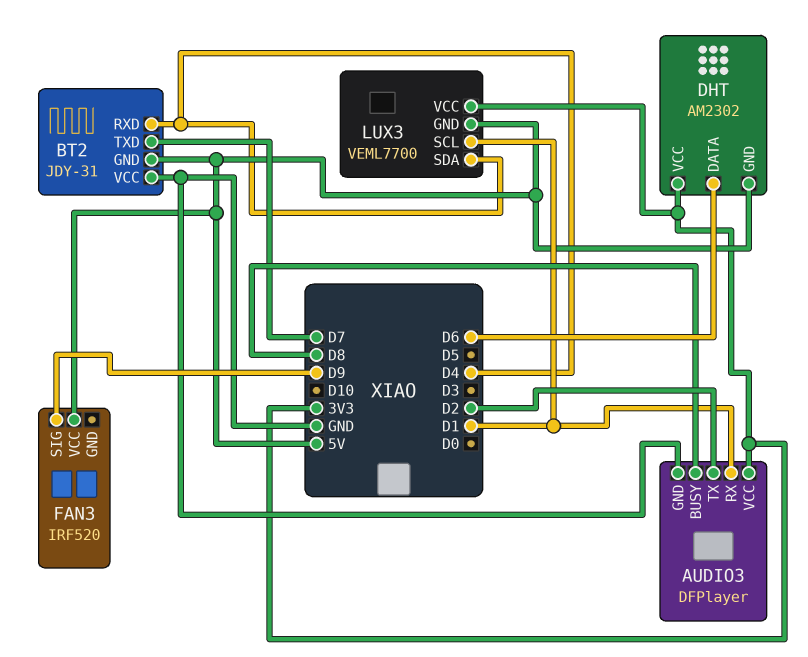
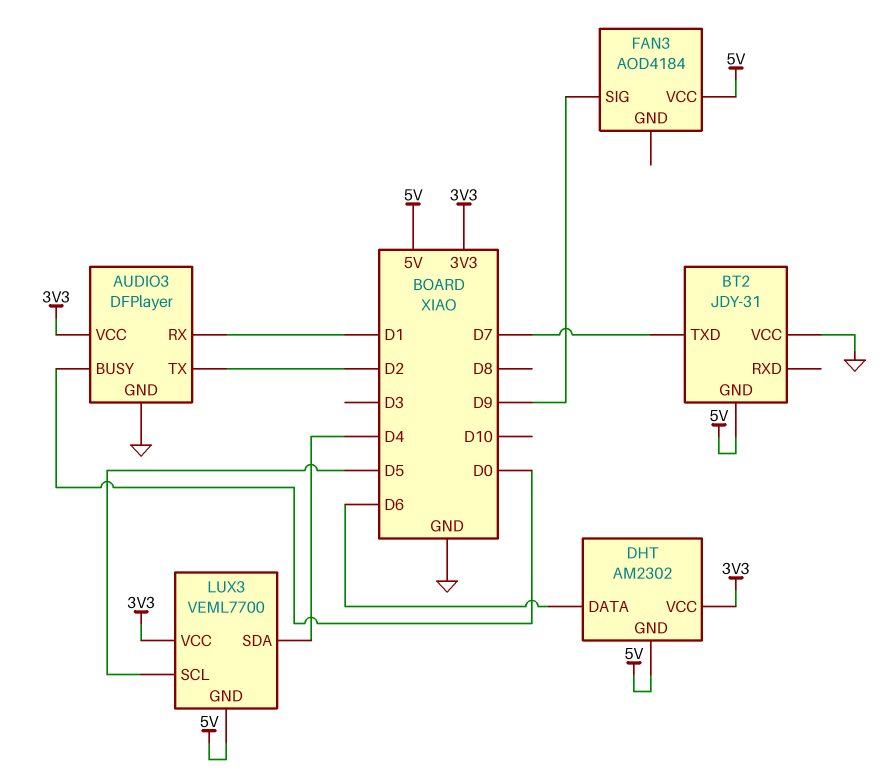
AUDIO3 pin BUSY: D8 -> D0
BT2 pin RXD: D4 -> none
FAN3: IRF520 -> AOD4184
LUX3 pin SCL: D1 -> D5

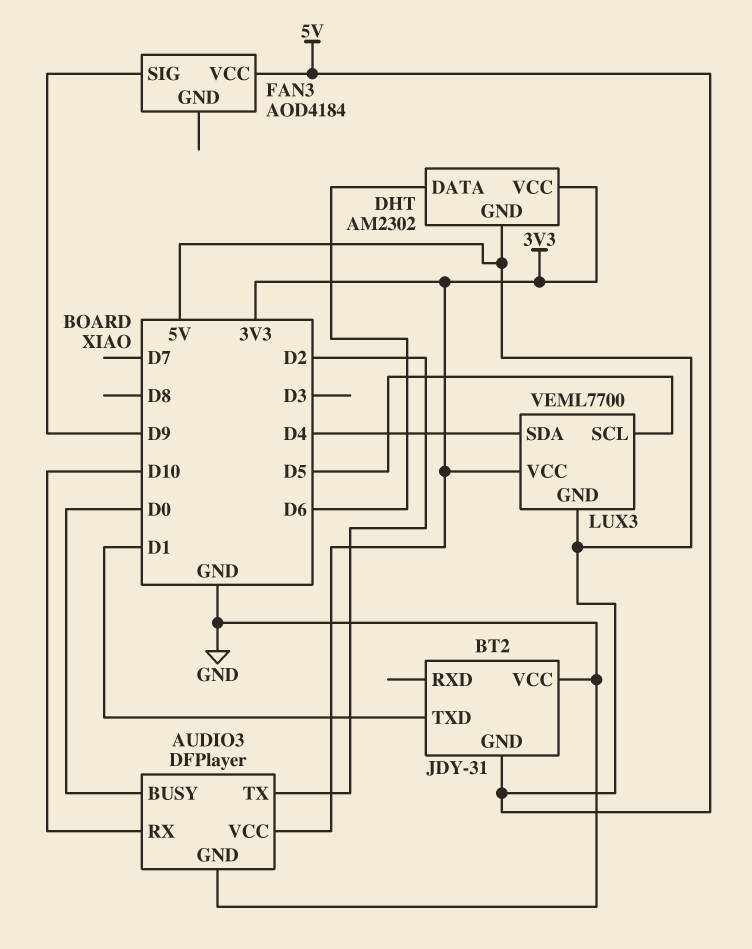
AUDIO3 pin RX: D1 -> D10
BT2 pin TXD: D7 -> D1

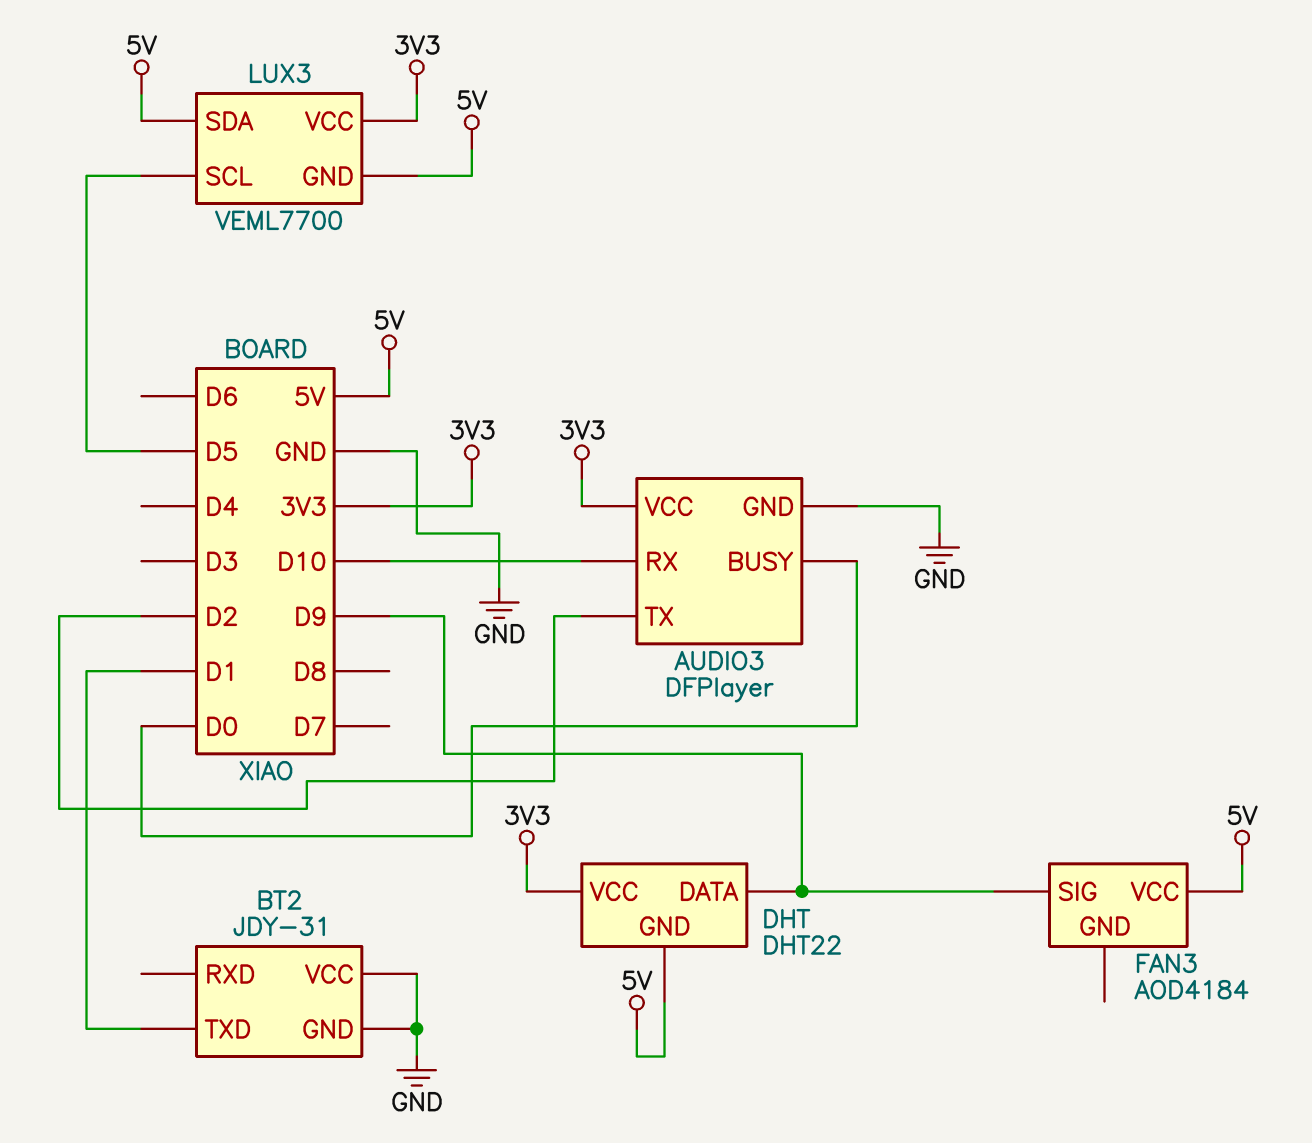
BT2 pin GND: 5V -> GND
DHT: AM2302 -> DHT22
DHT pin DATA: D6 -> D9
LUX3 pin SDA: D4 -> 5V

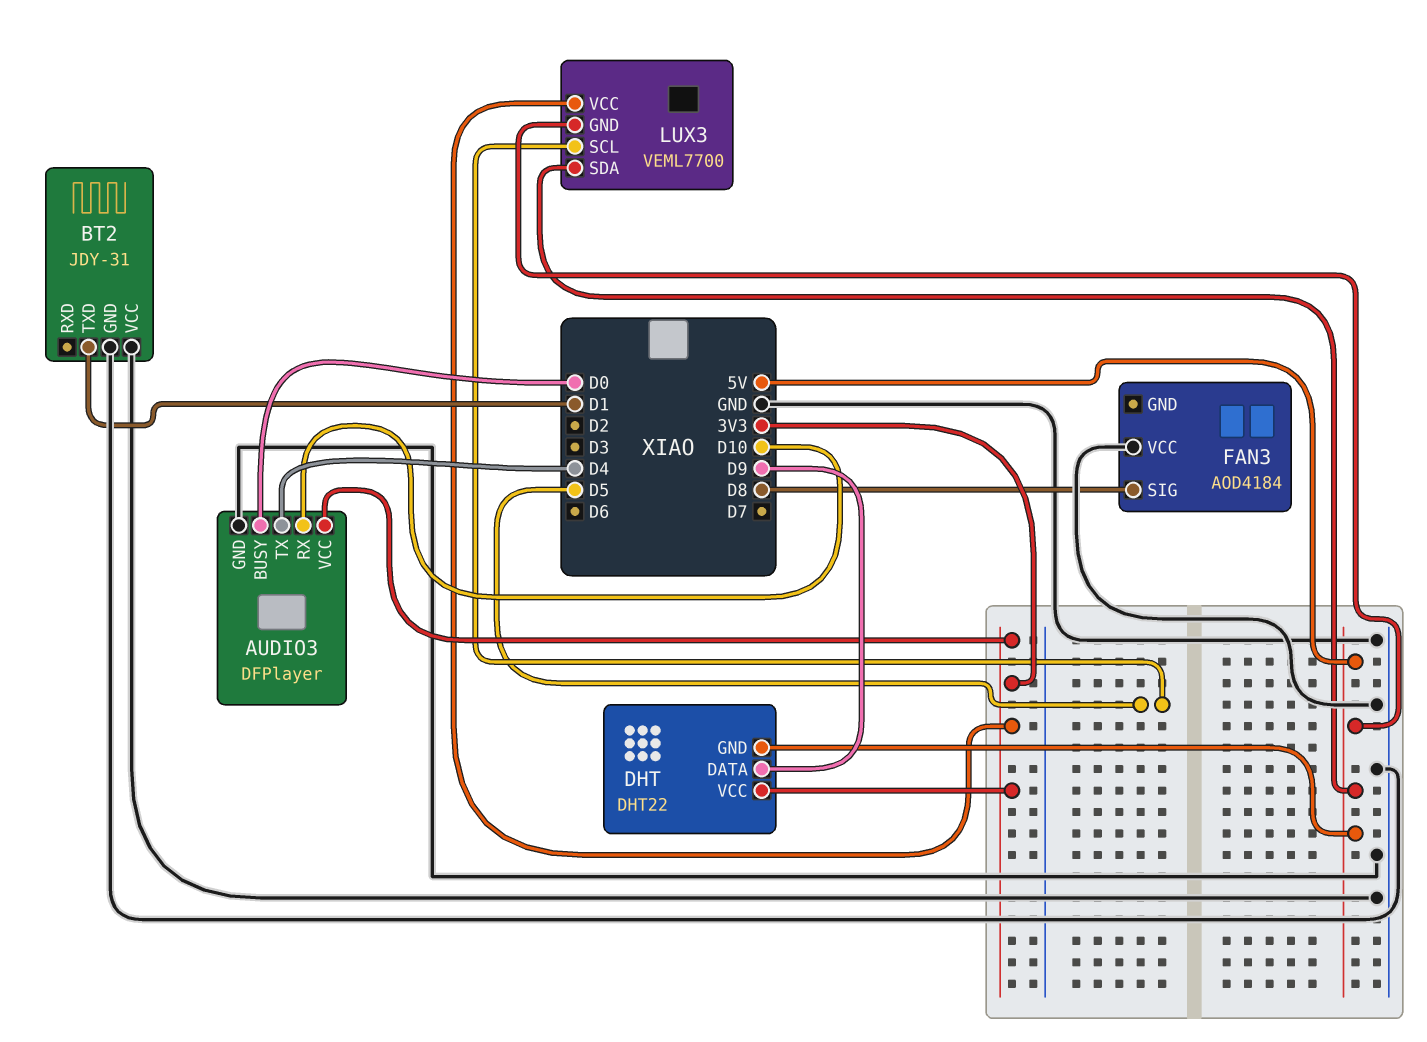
AUDIO3 pin TX: D2 -> D4
FAN3 pin SIG: D9 -> D8
FAN3 pin VCC: 5V -> GND

